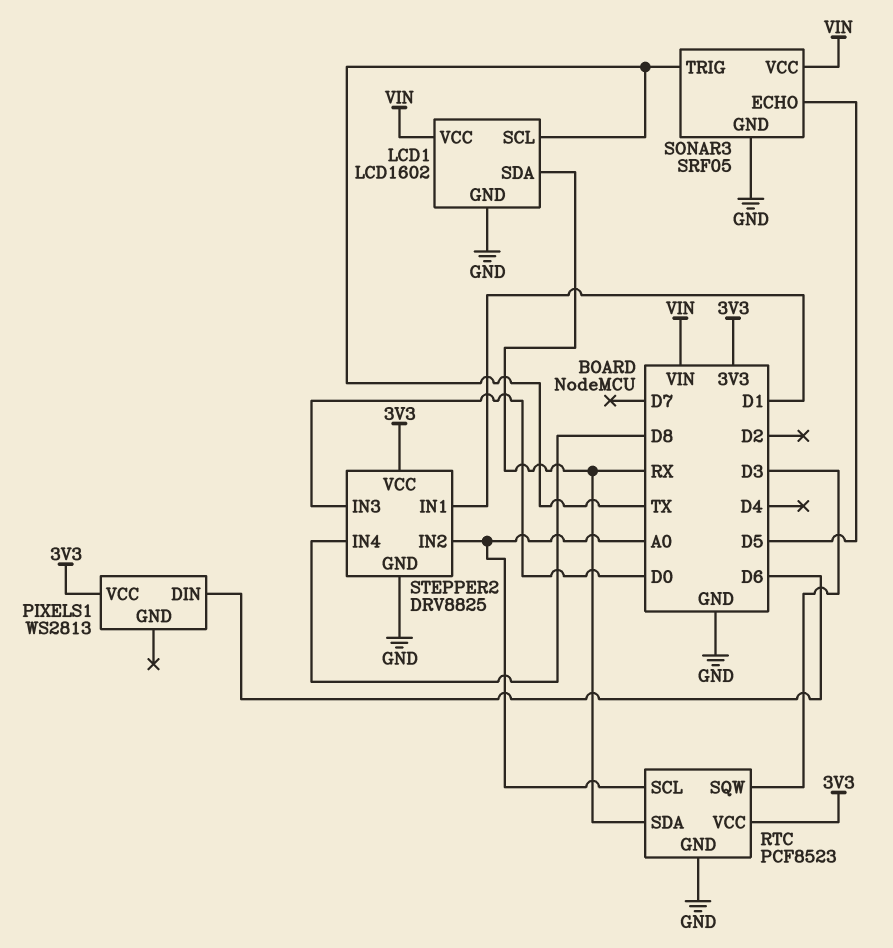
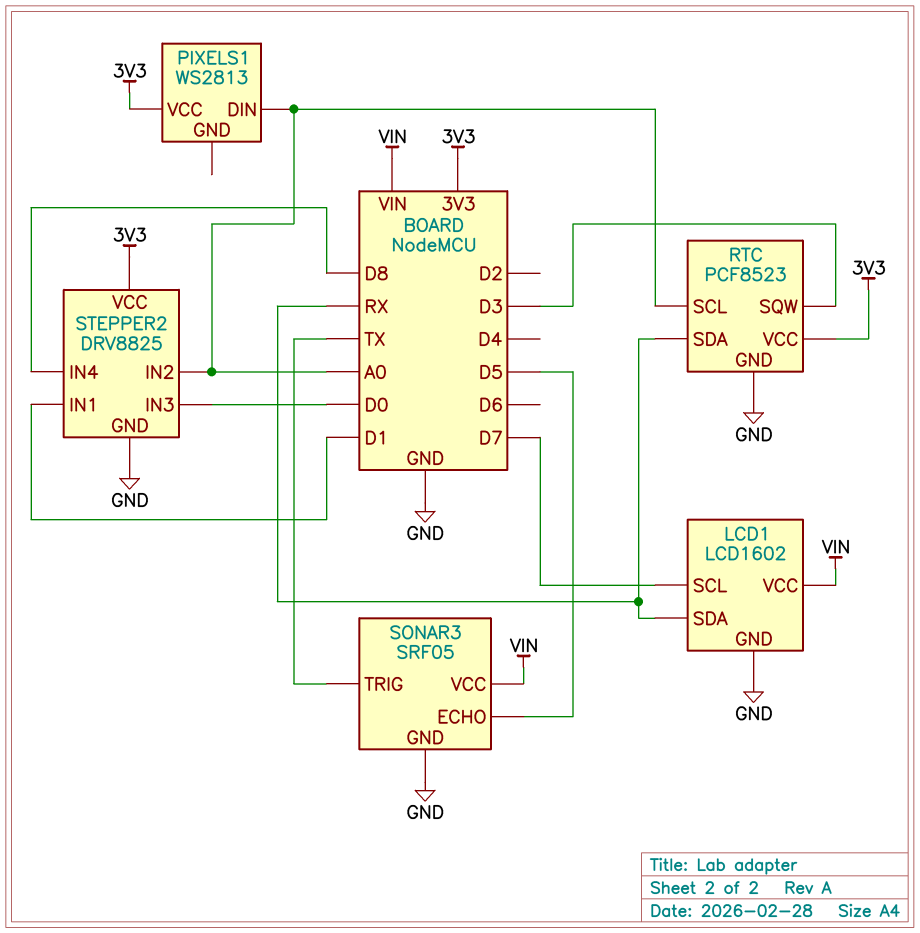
LCD1 pin SCL: TX -> D7
PIXELS1 pin DIN: D6 -> A0

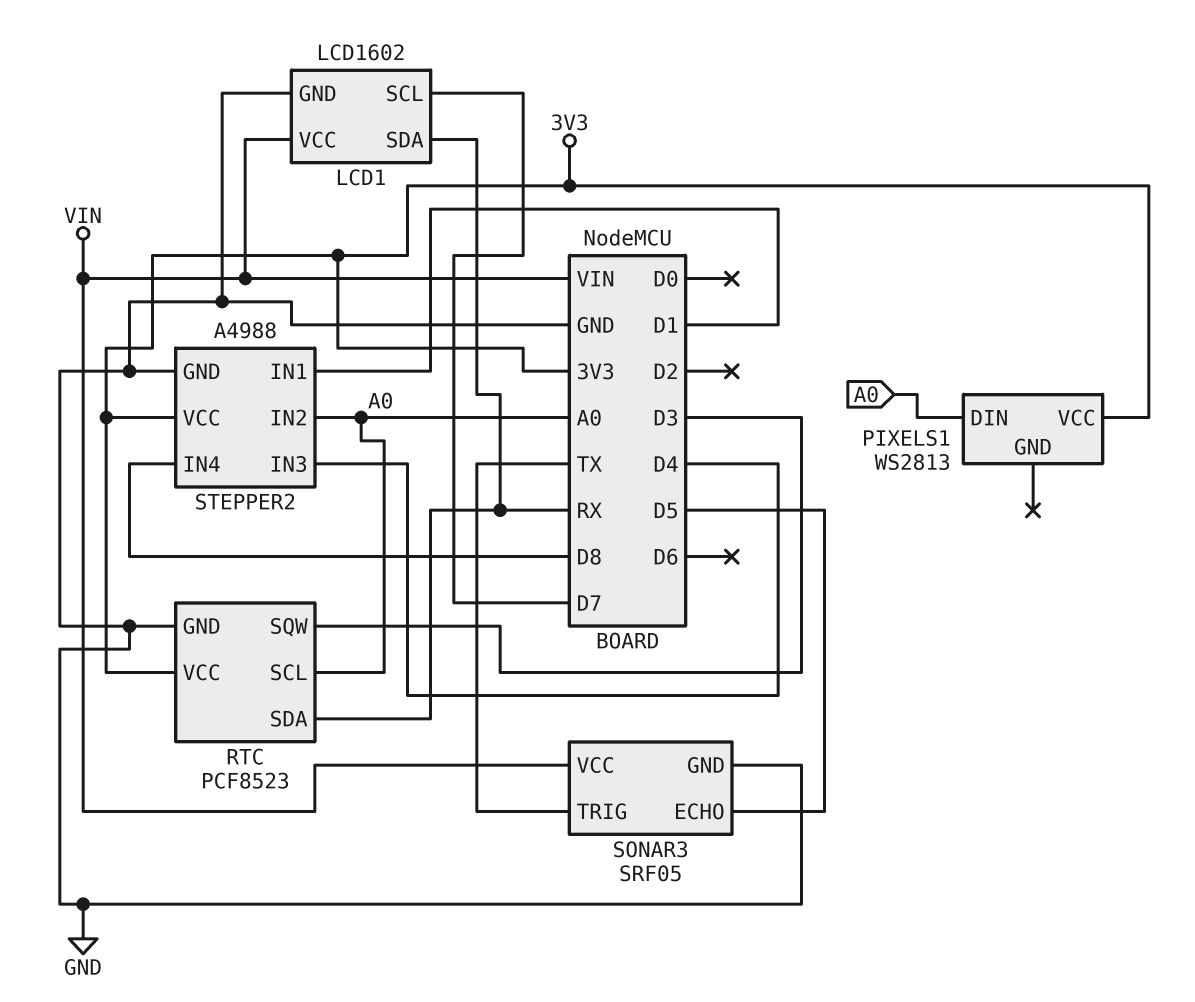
STEPPER2: DRV8825 -> A4988
STEPPER2 pin IN3: D0 -> D4

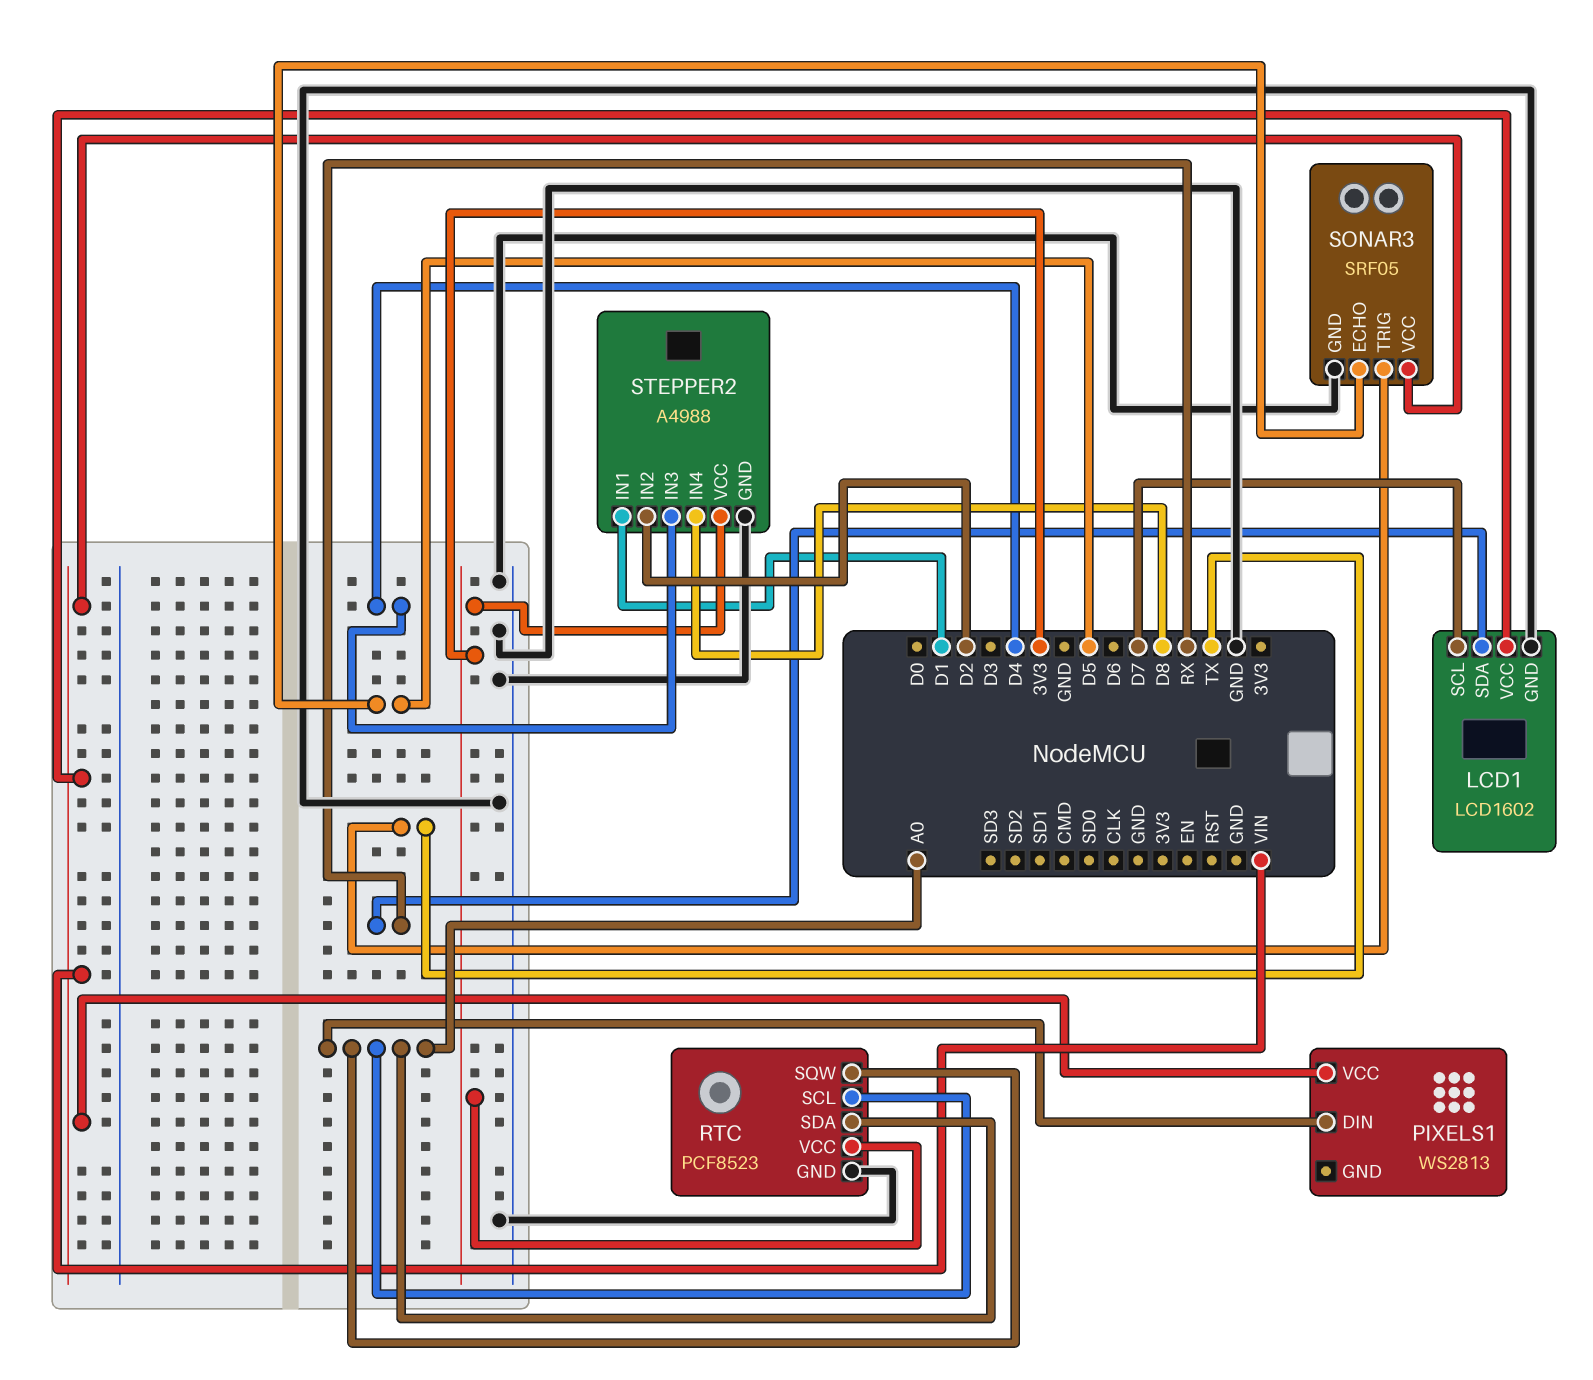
PIXELS1 pin VCC: 3V3 -> VIN
RTC pin SDA: RX -> A0
RTC pin SQW: D3 -> A0
STEPPER2 pin IN2: A0 -> D2

